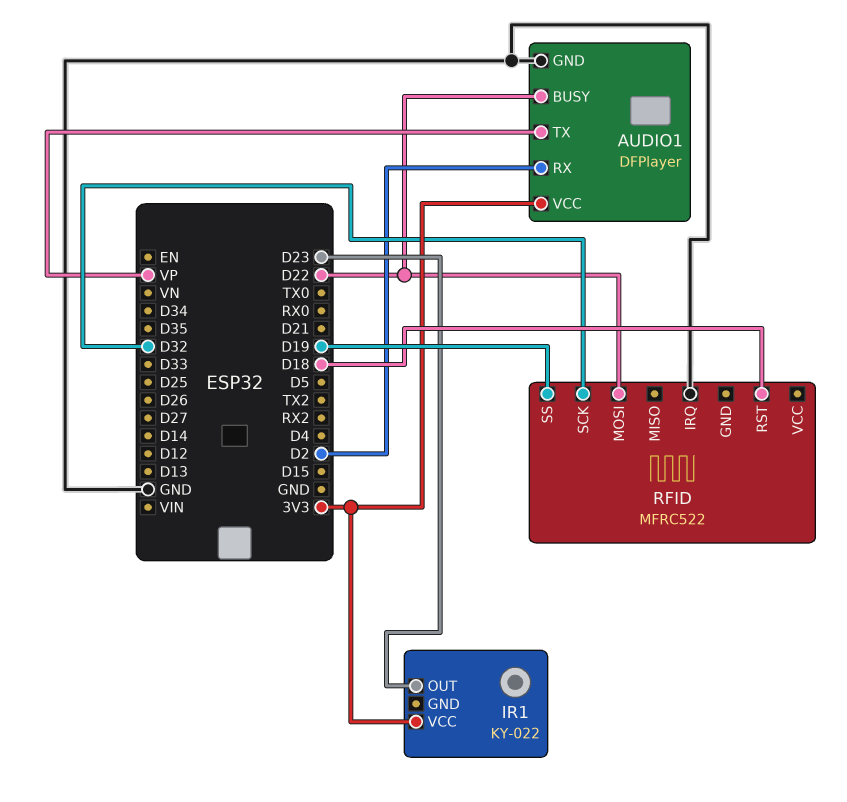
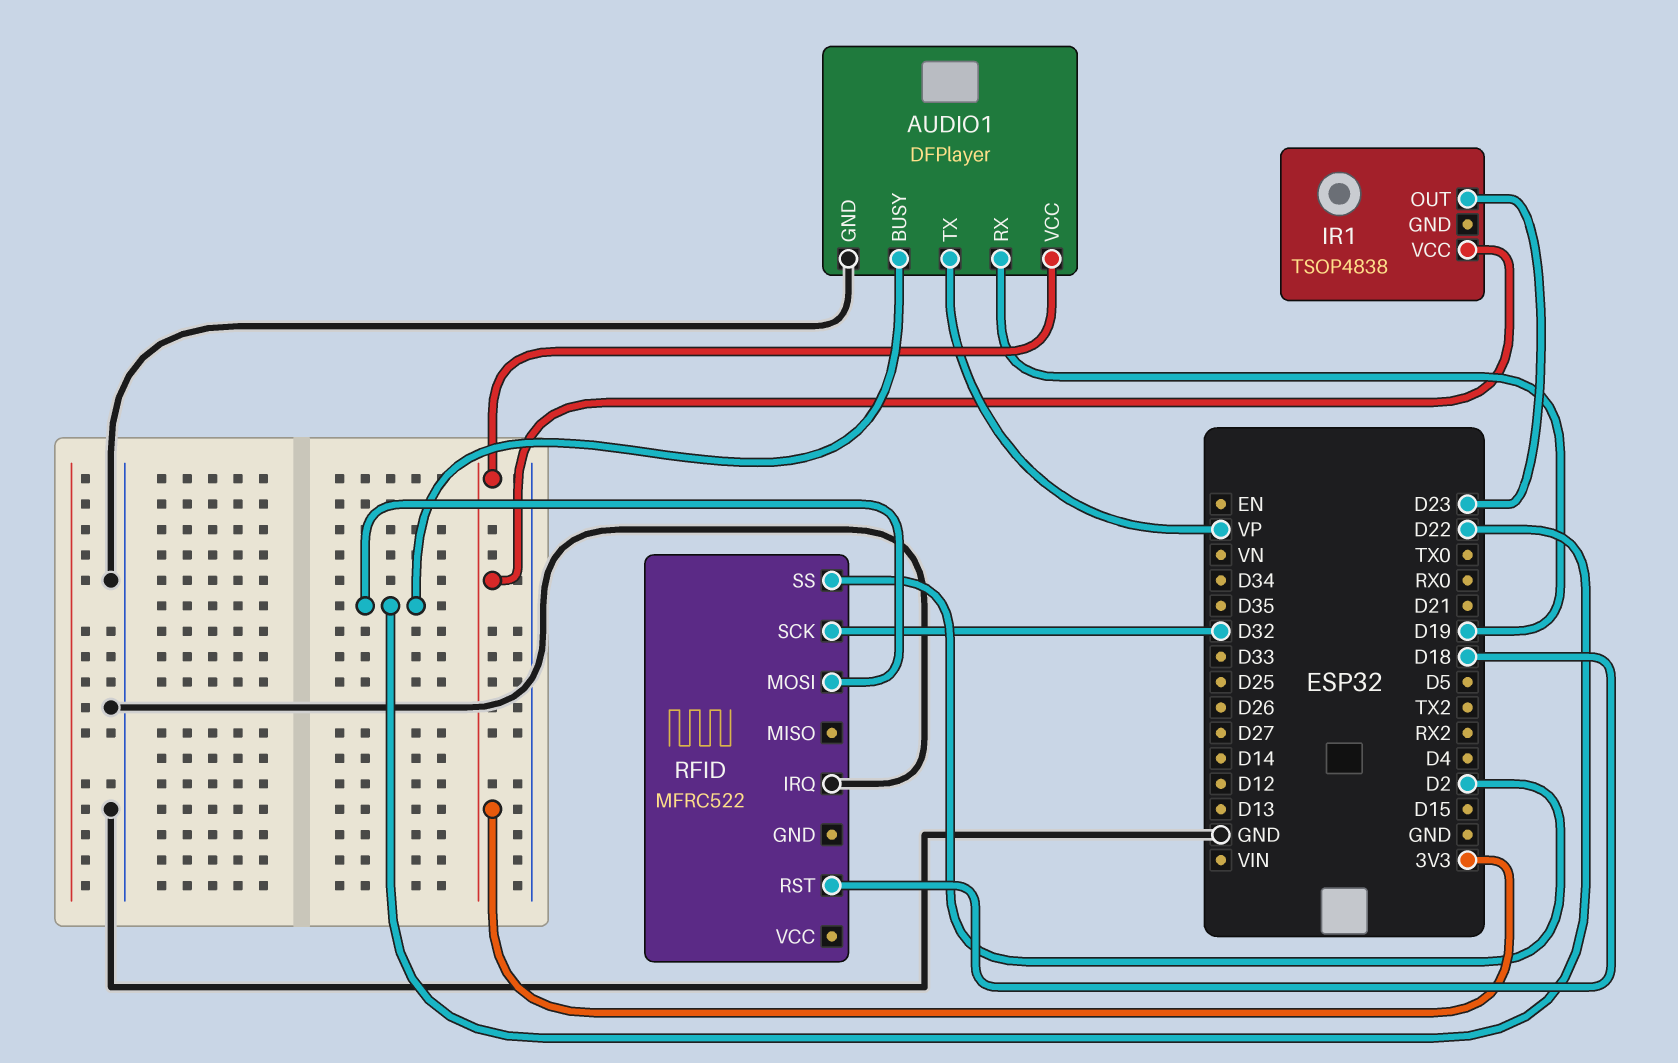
AUDIO1 pin RX: D2 -> D19
IR1: KY-022 -> TSOP4838
RFID pin SS: D19 -> D2

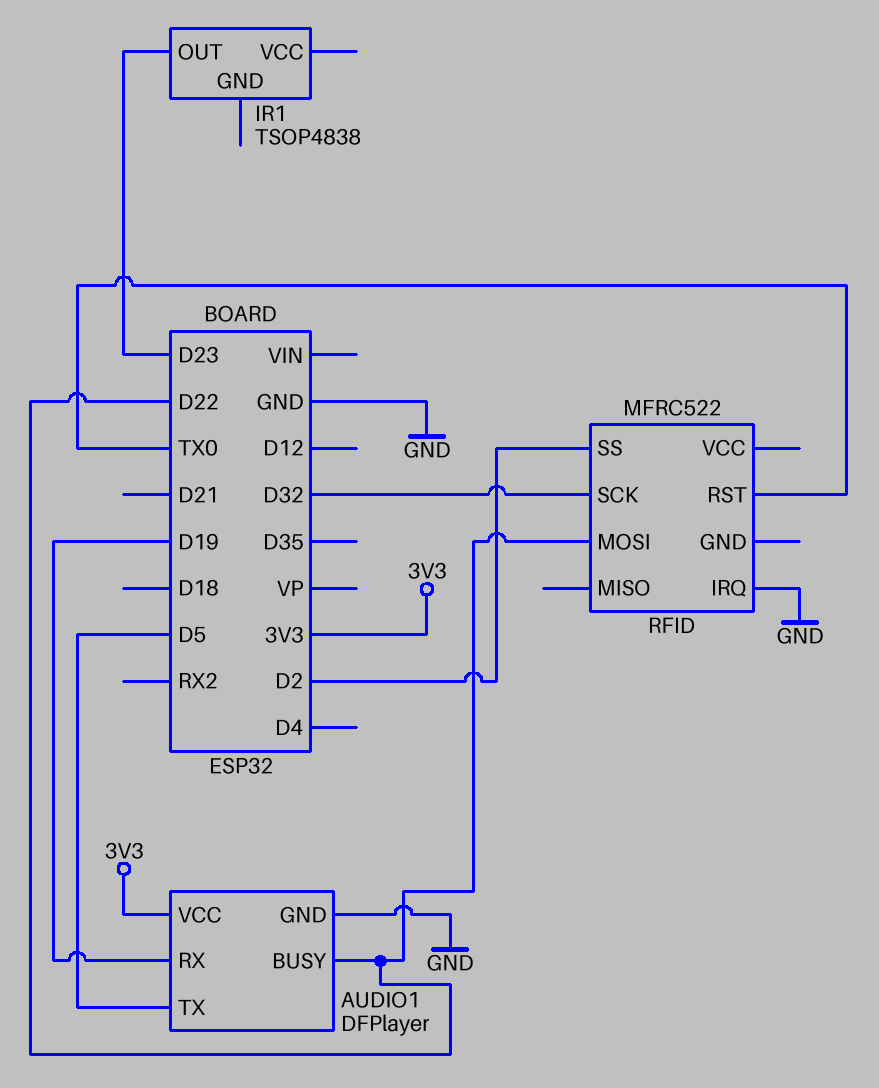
AUDIO1 pin TX: VP -> D5
IR1 pin VCC: 3V3 -> none
RFID pin RST: D18 -> TX0

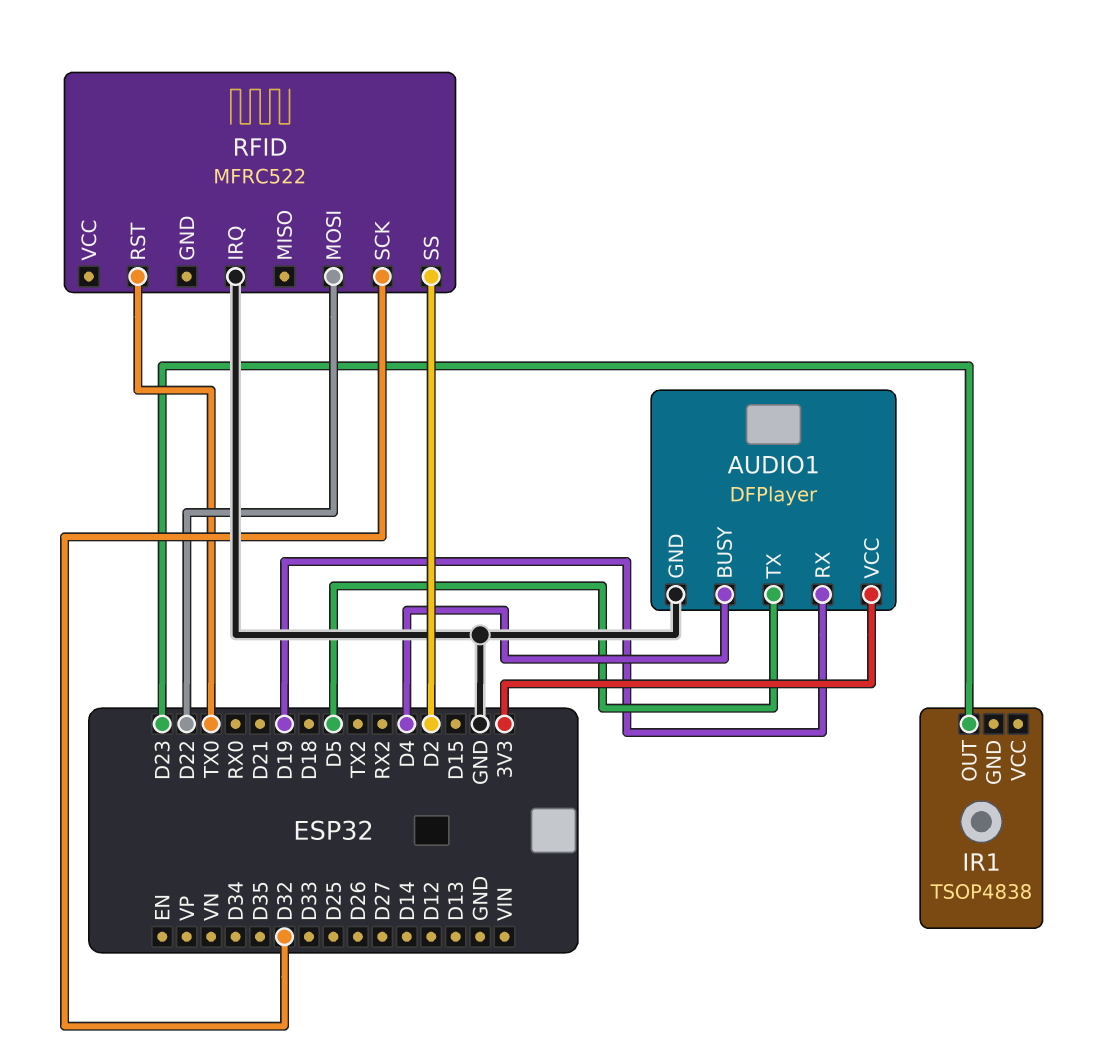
AUDIO1 pin BUSY: D22 -> D4

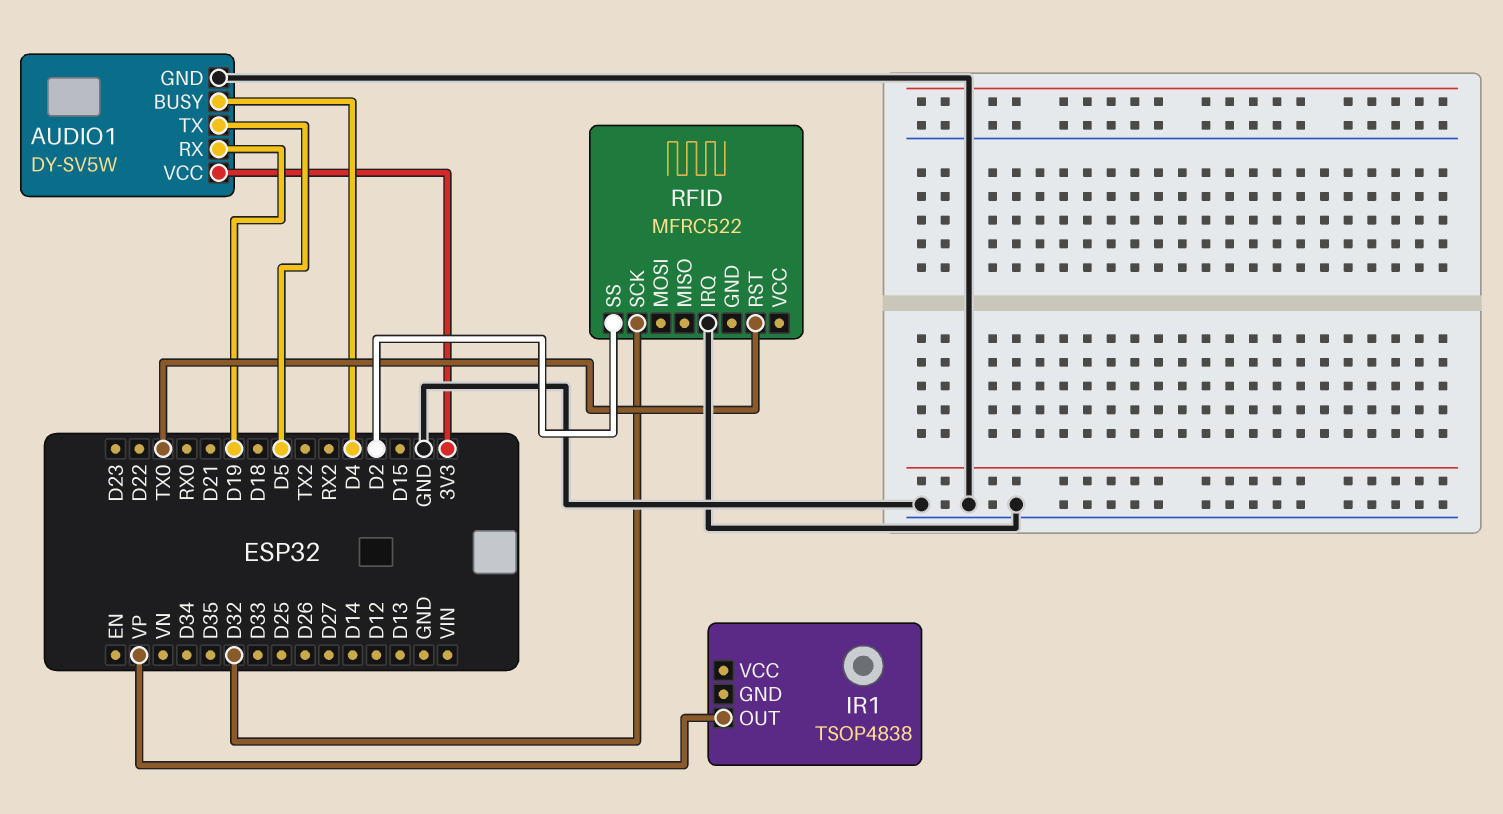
AUDIO1: DFPlayer -> DY-SV5W
IR1 pin OUT: D23 -> VP
RFID pin MOSI: D22 -> none

